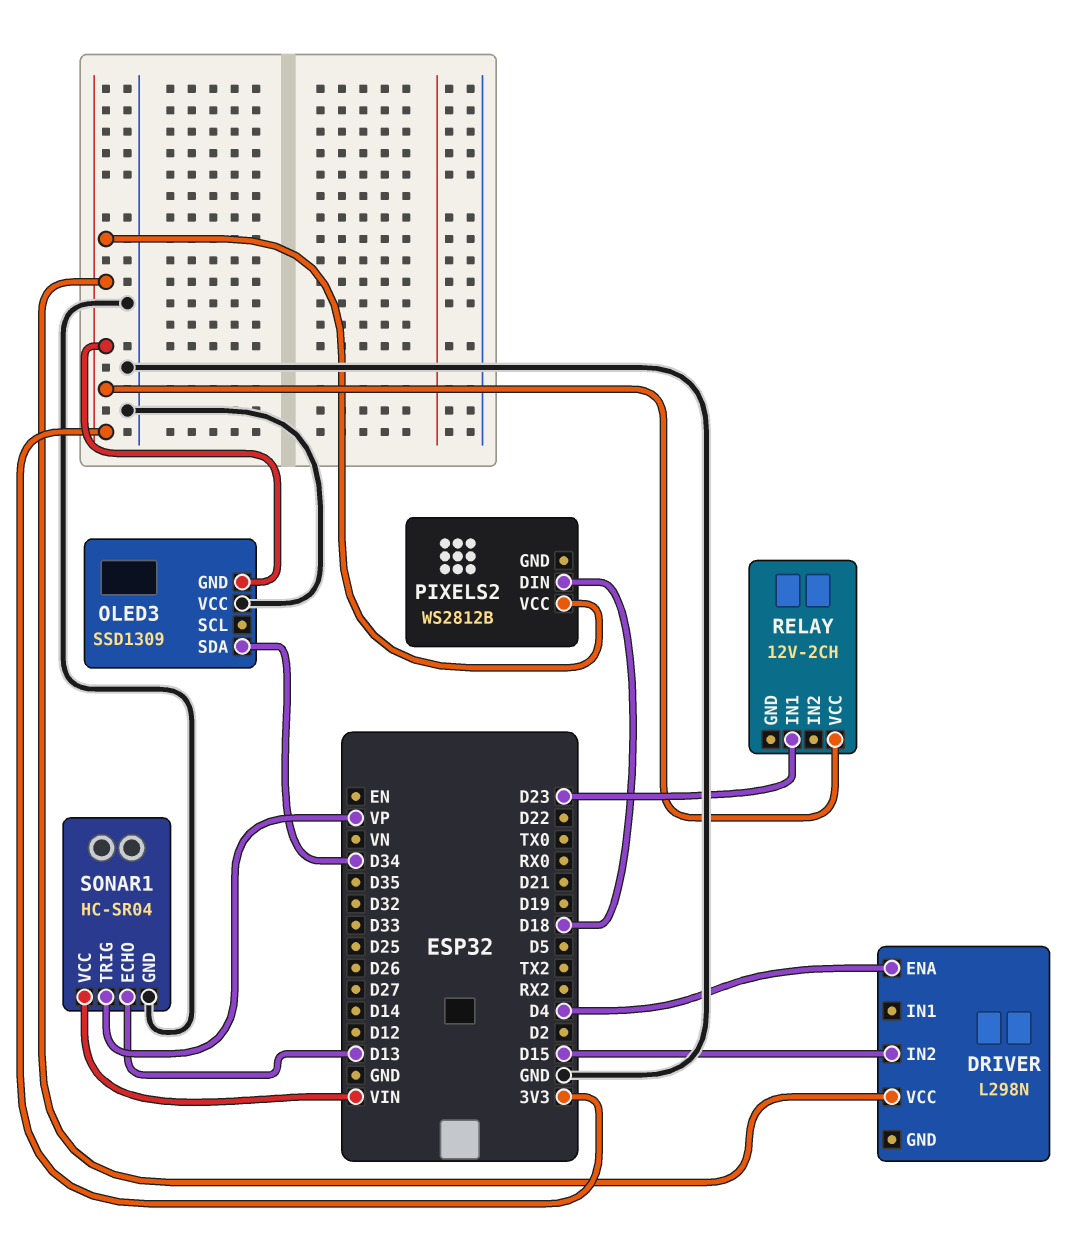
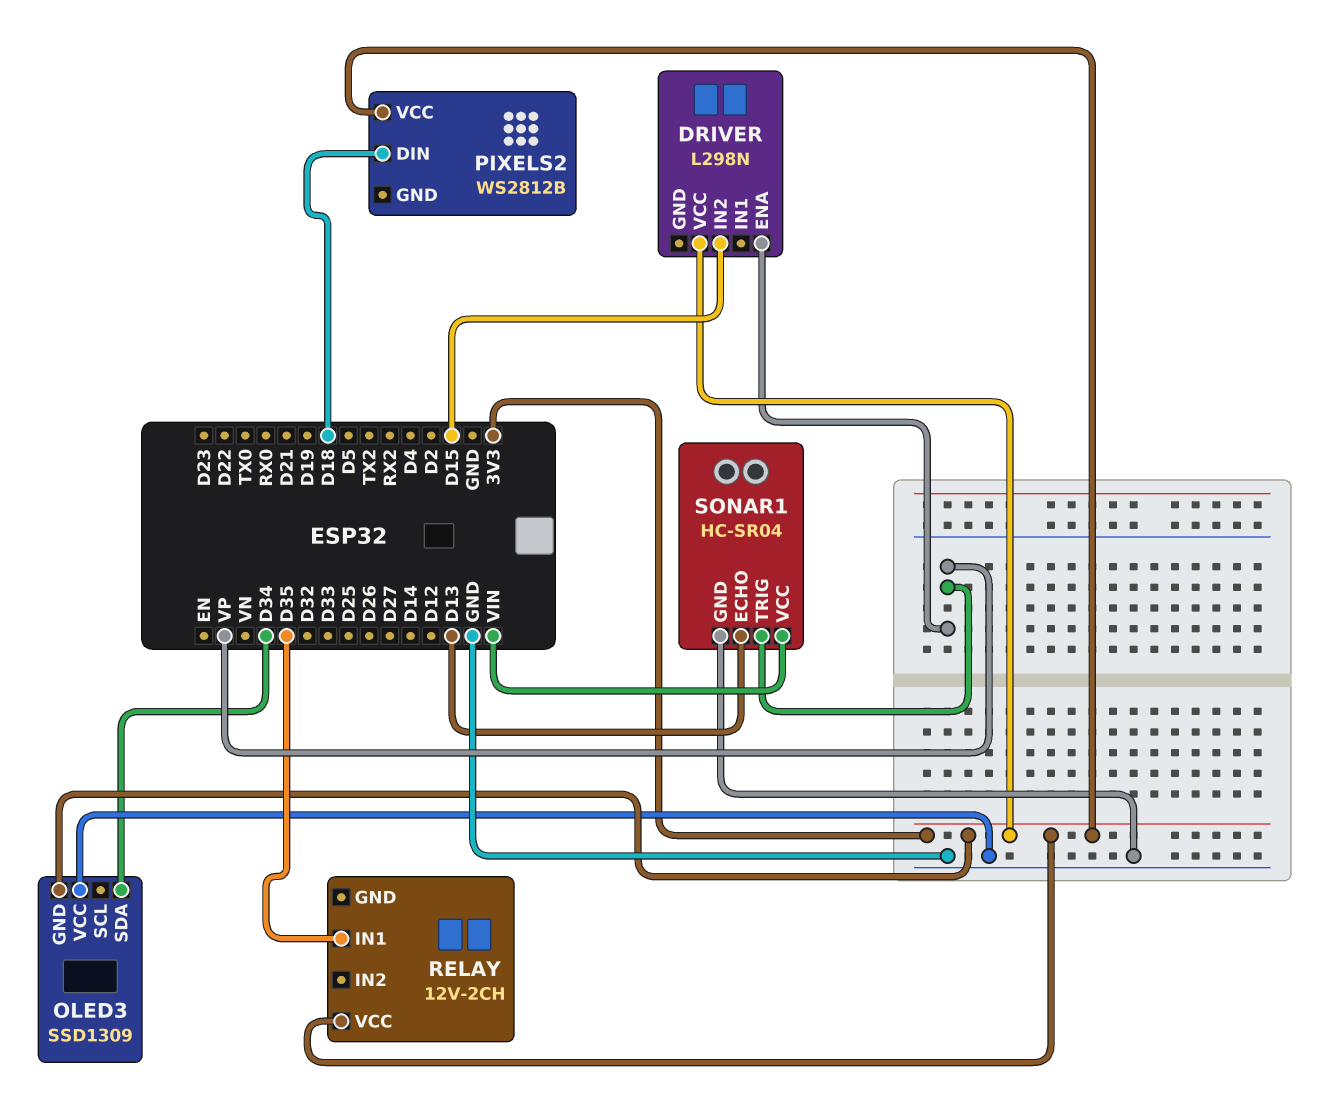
DRIVER pin ENA: D4 -> VP
RELAY pin IN1: D23 -> D35

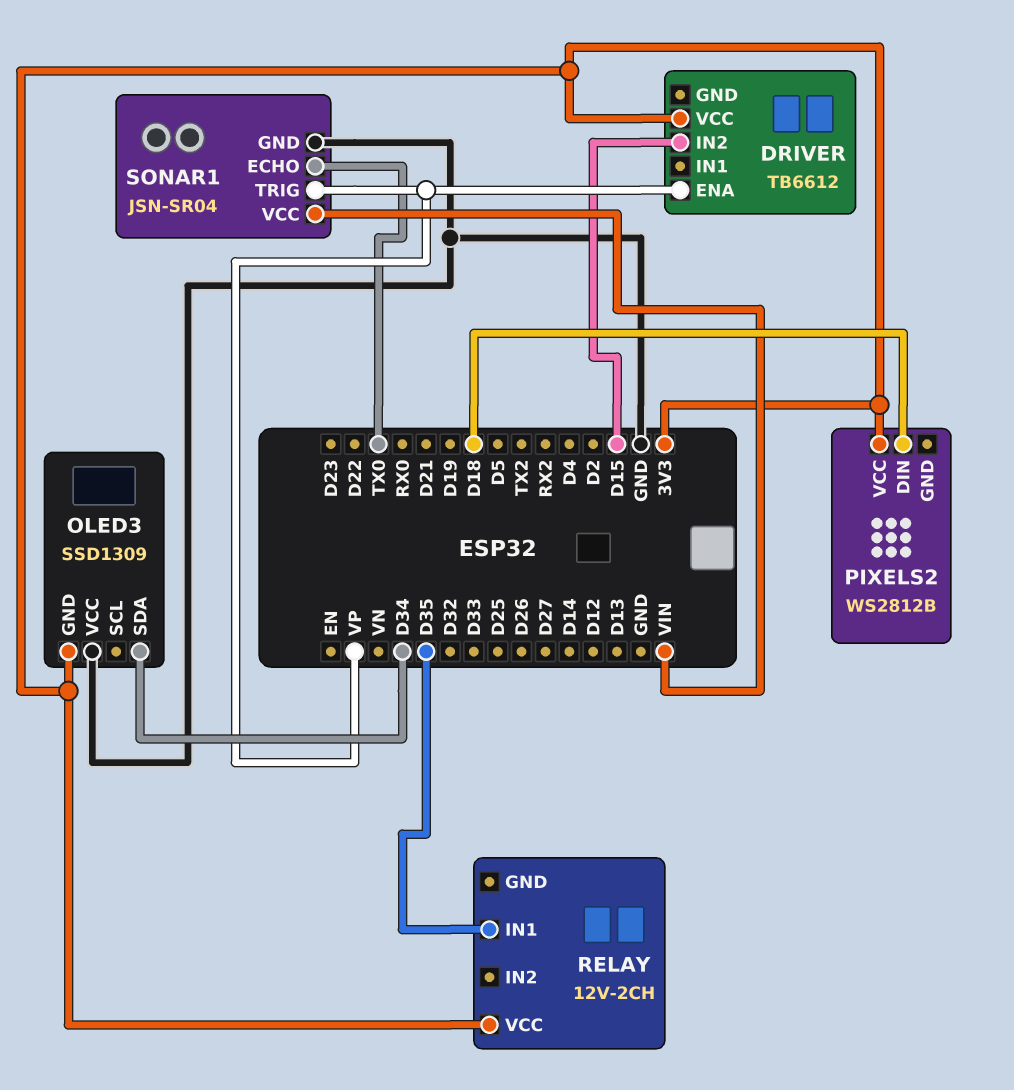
DRIVER: L298N -> TB6612
SONAR1: HC-SR04 -> JSN-SR04
SONAR1 pin ECHO: D13 -> TX0

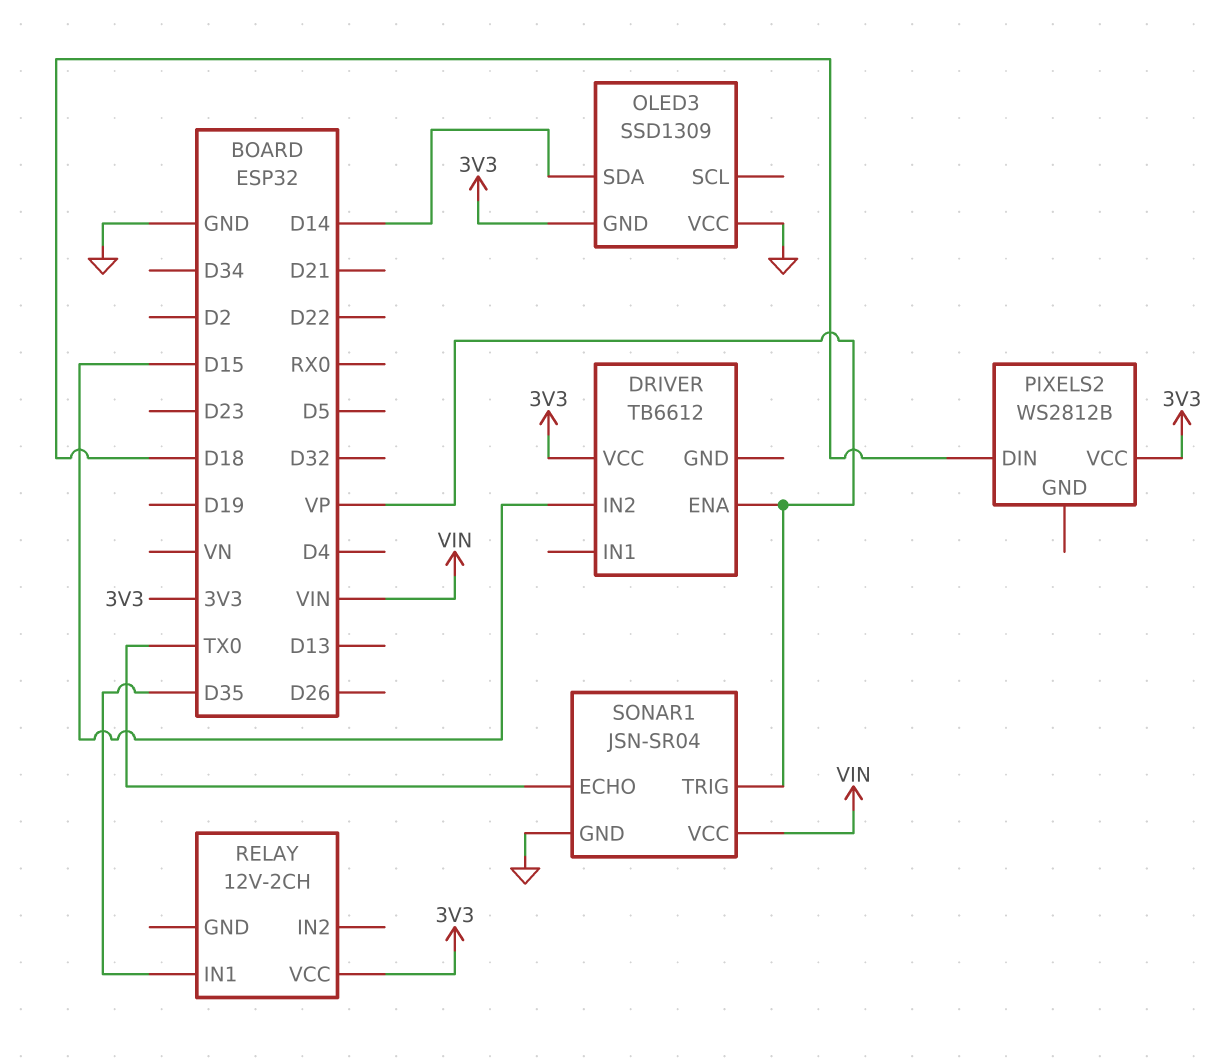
OLED3 pin SDA: D34 -> D14

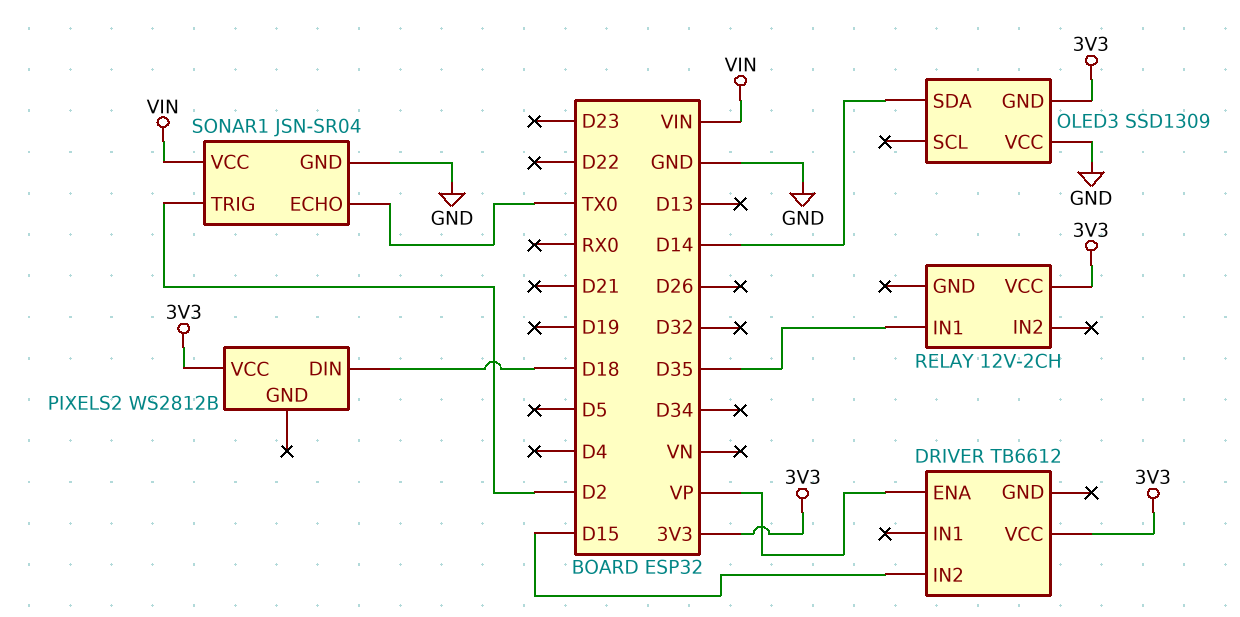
SONAR1 pin TRIG: VP -> D2

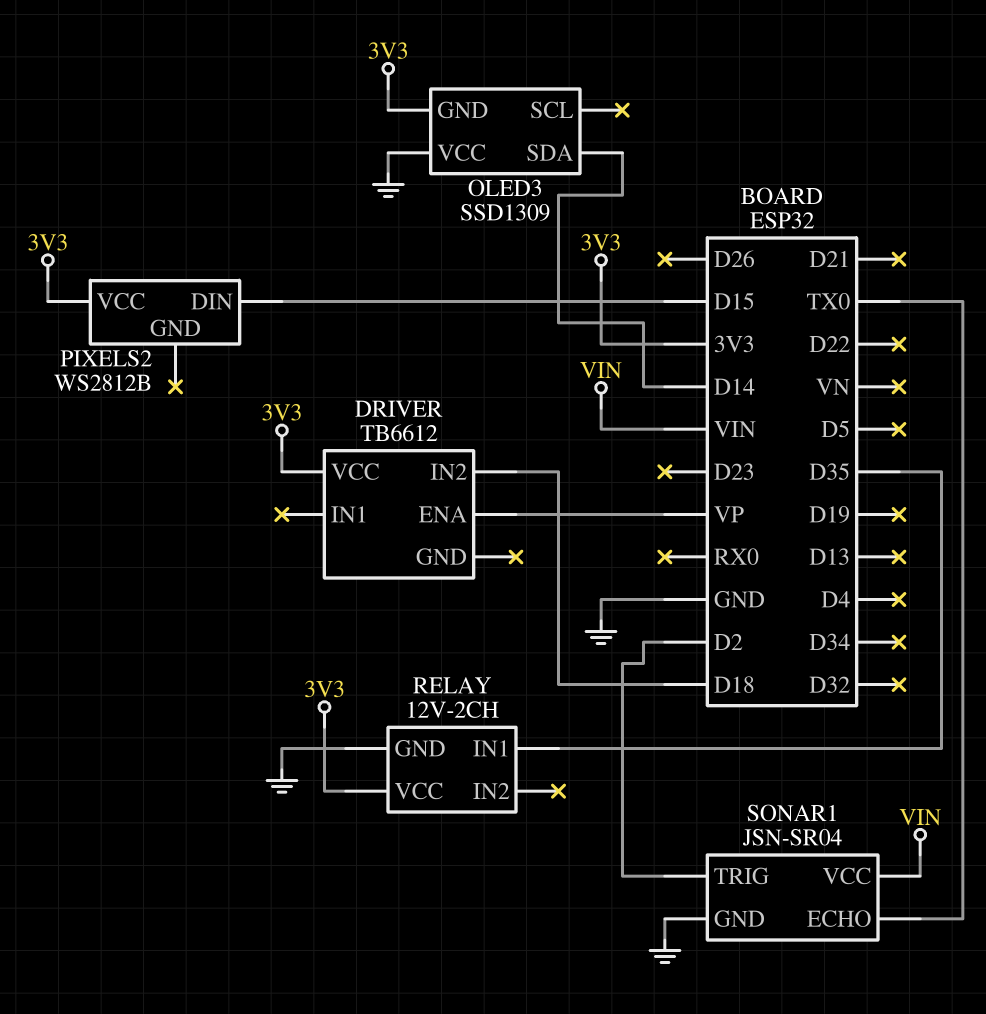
DRIVER pin IN2: D15 -> D18
PIXELS2 pin DIN: D18 -> D15
RELAY pin GND: none -> GND

